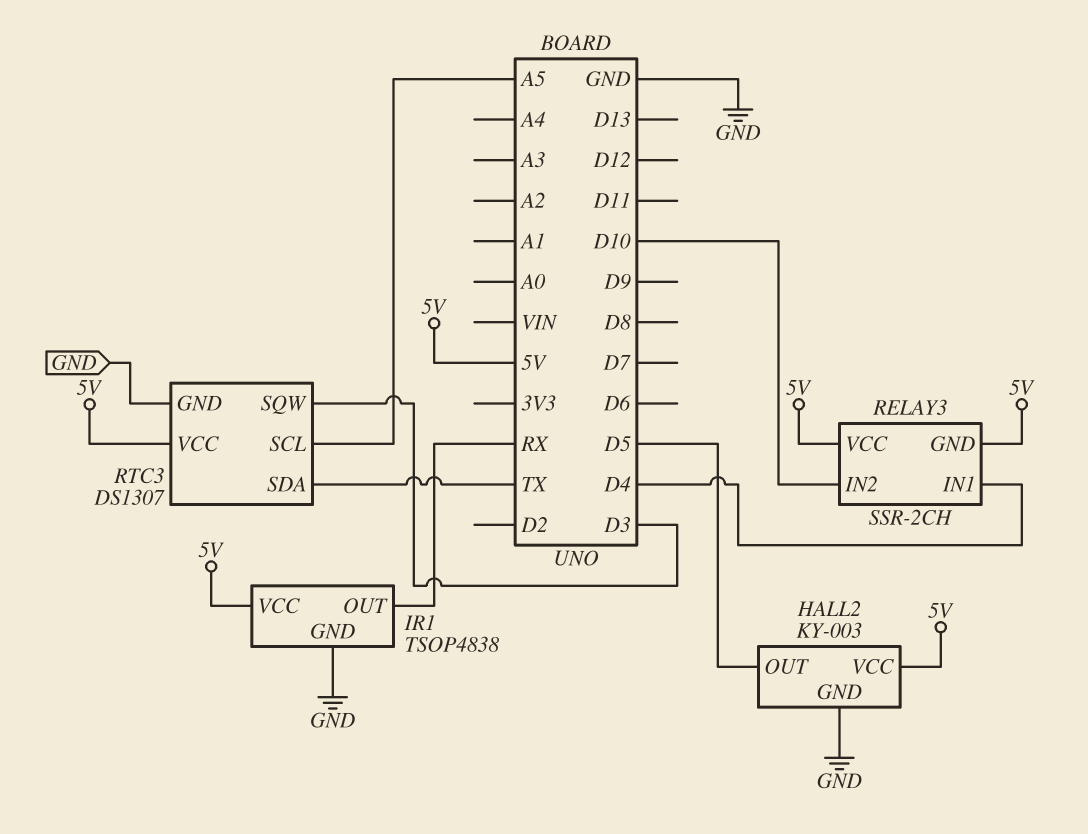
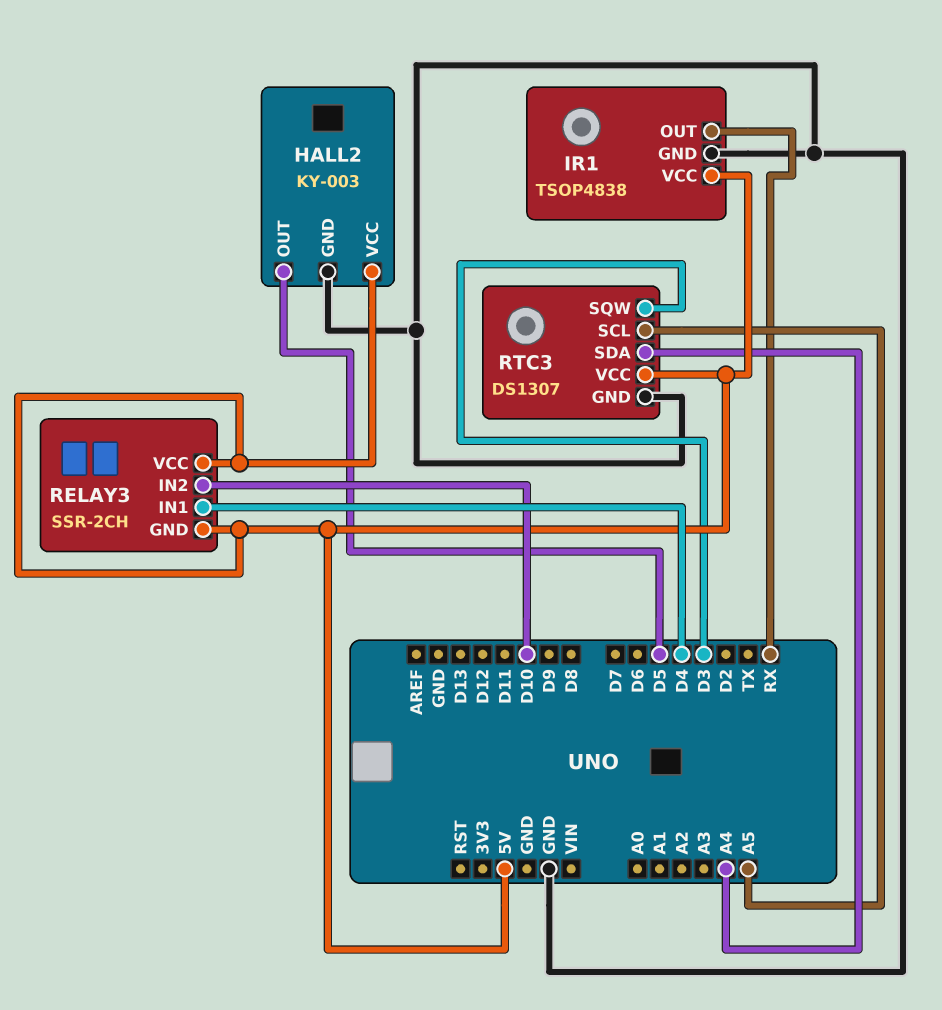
RTC3 pin SDA: TX -> A4

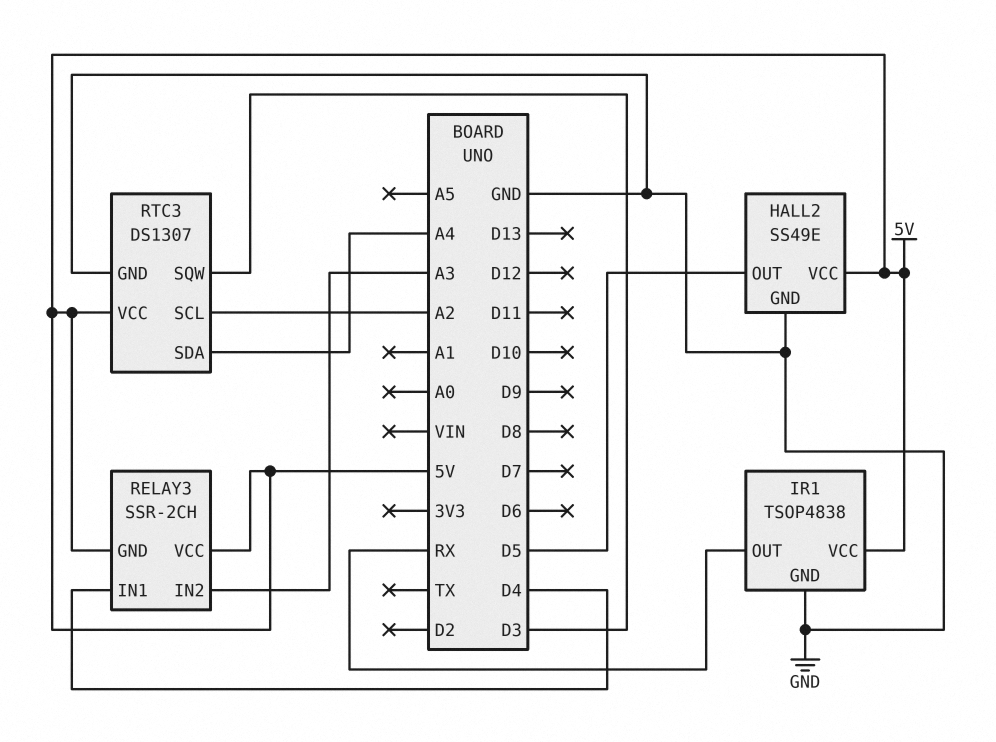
HALL2: KY-003 -> SS49E
RELAY3 pin IN2: D10 -> A3
RTC3 pin SCL: A5 -> A2

